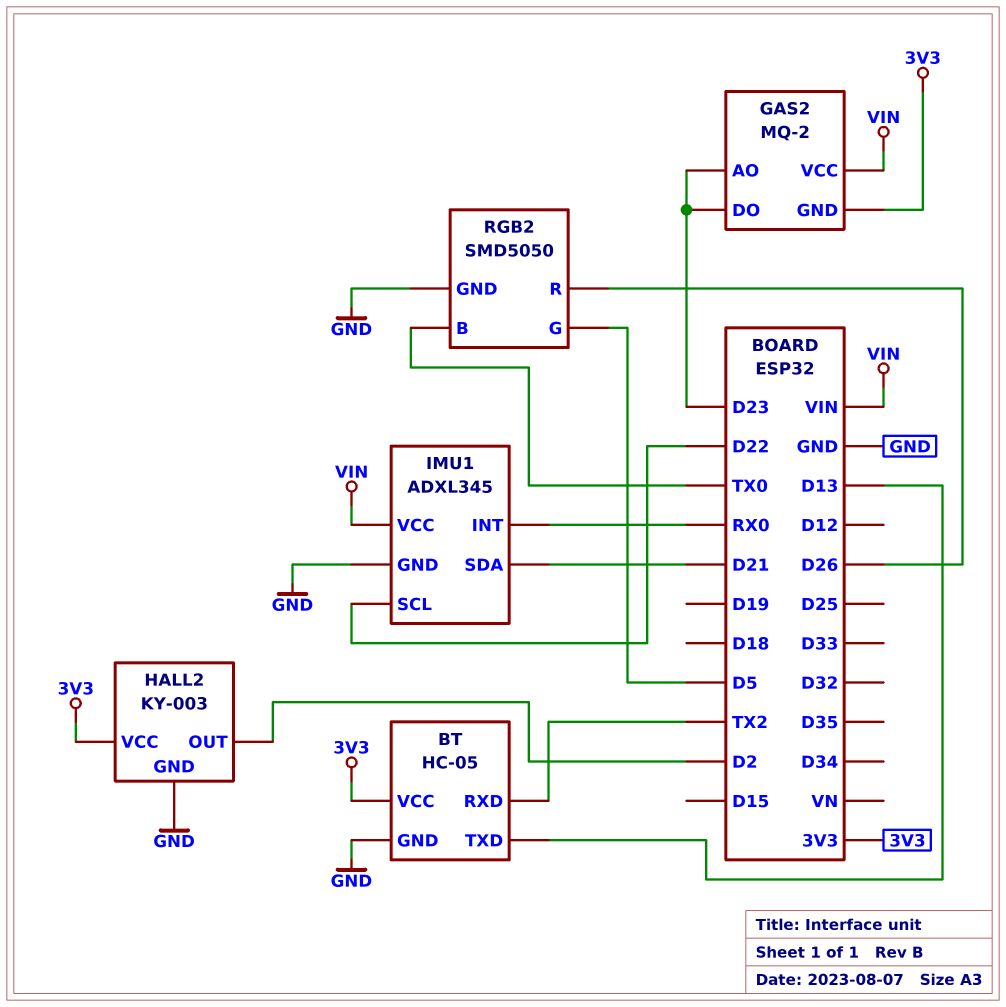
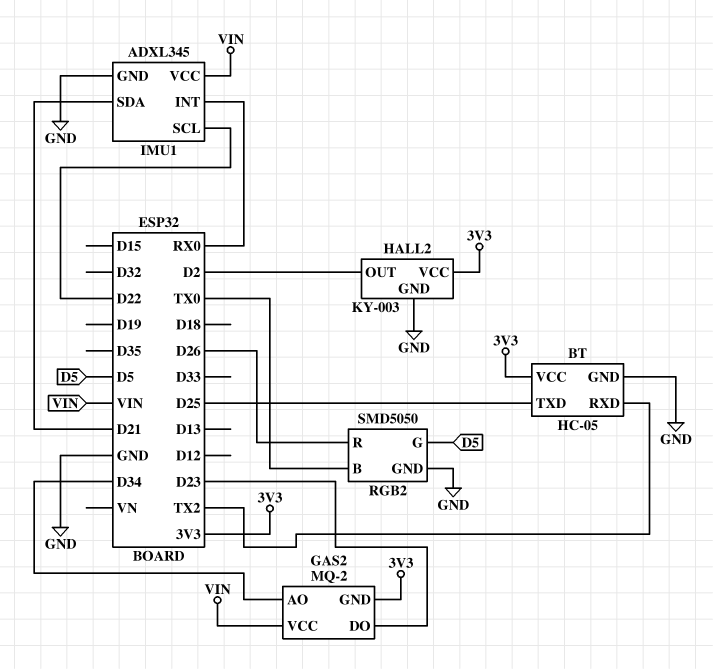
BT pin TXD: D13 -> D25
GAS2 pin AO: D23 -> D34

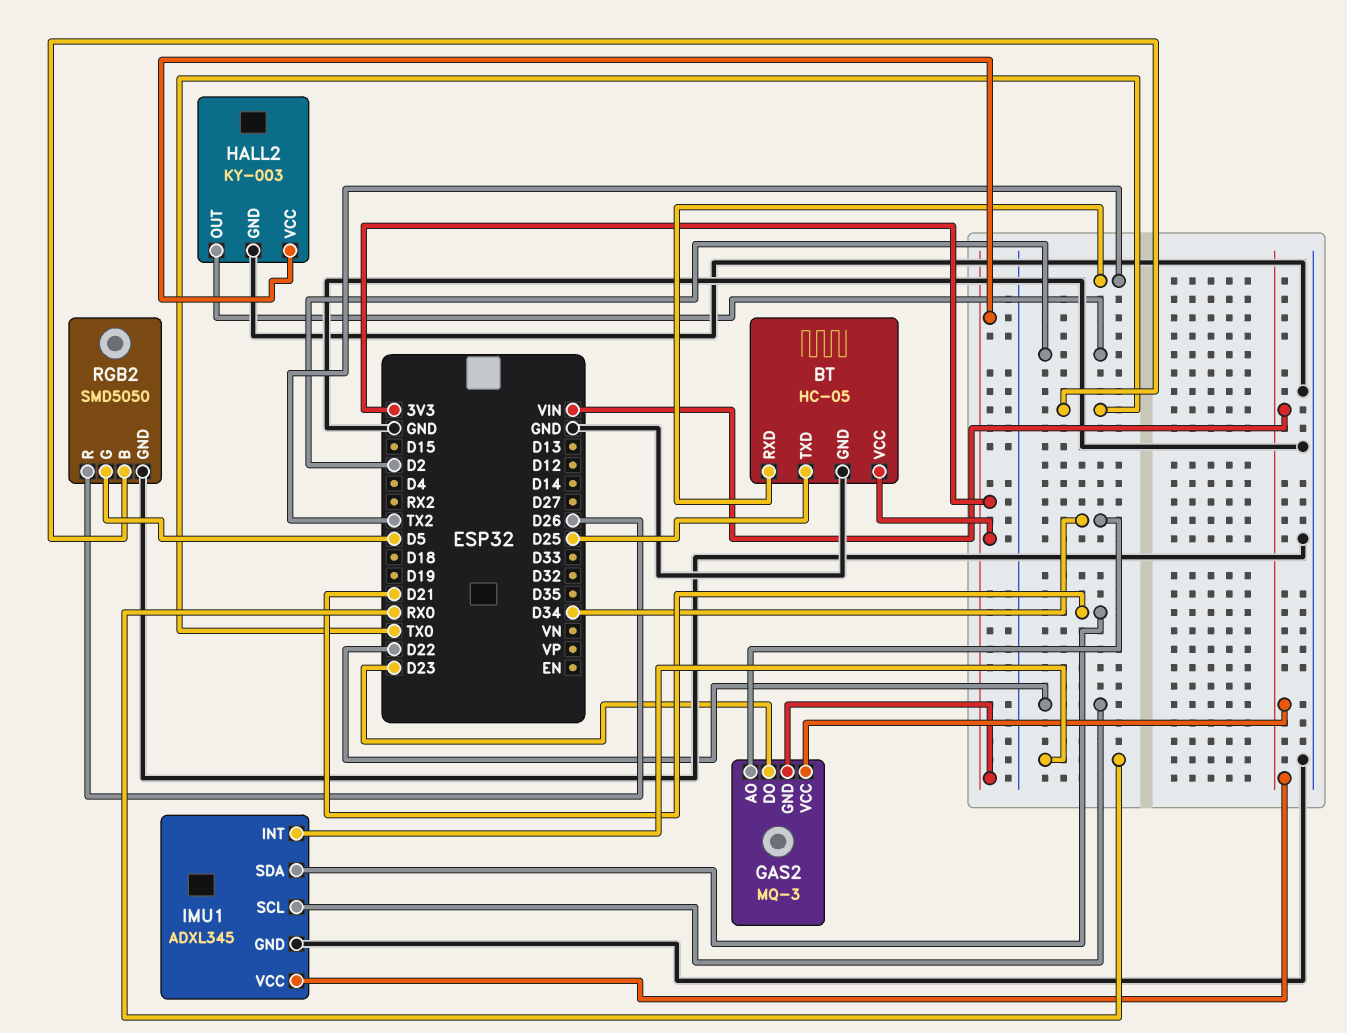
GAS2: MQ-2 -> MQ-3

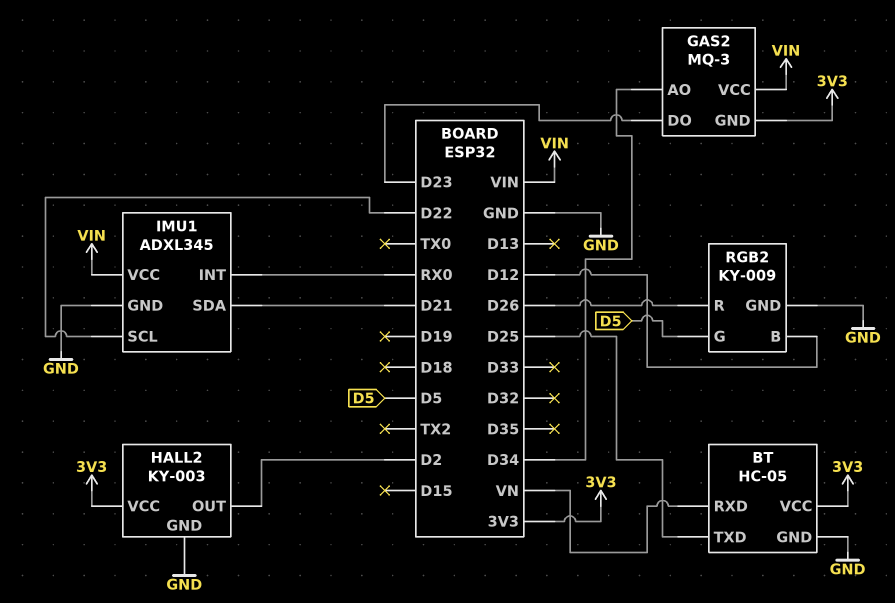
BT pin RXD: TX2 -> VN
RGB2: SMD5050 -> KY-009
RGB2 pin B: TX0 -> D12

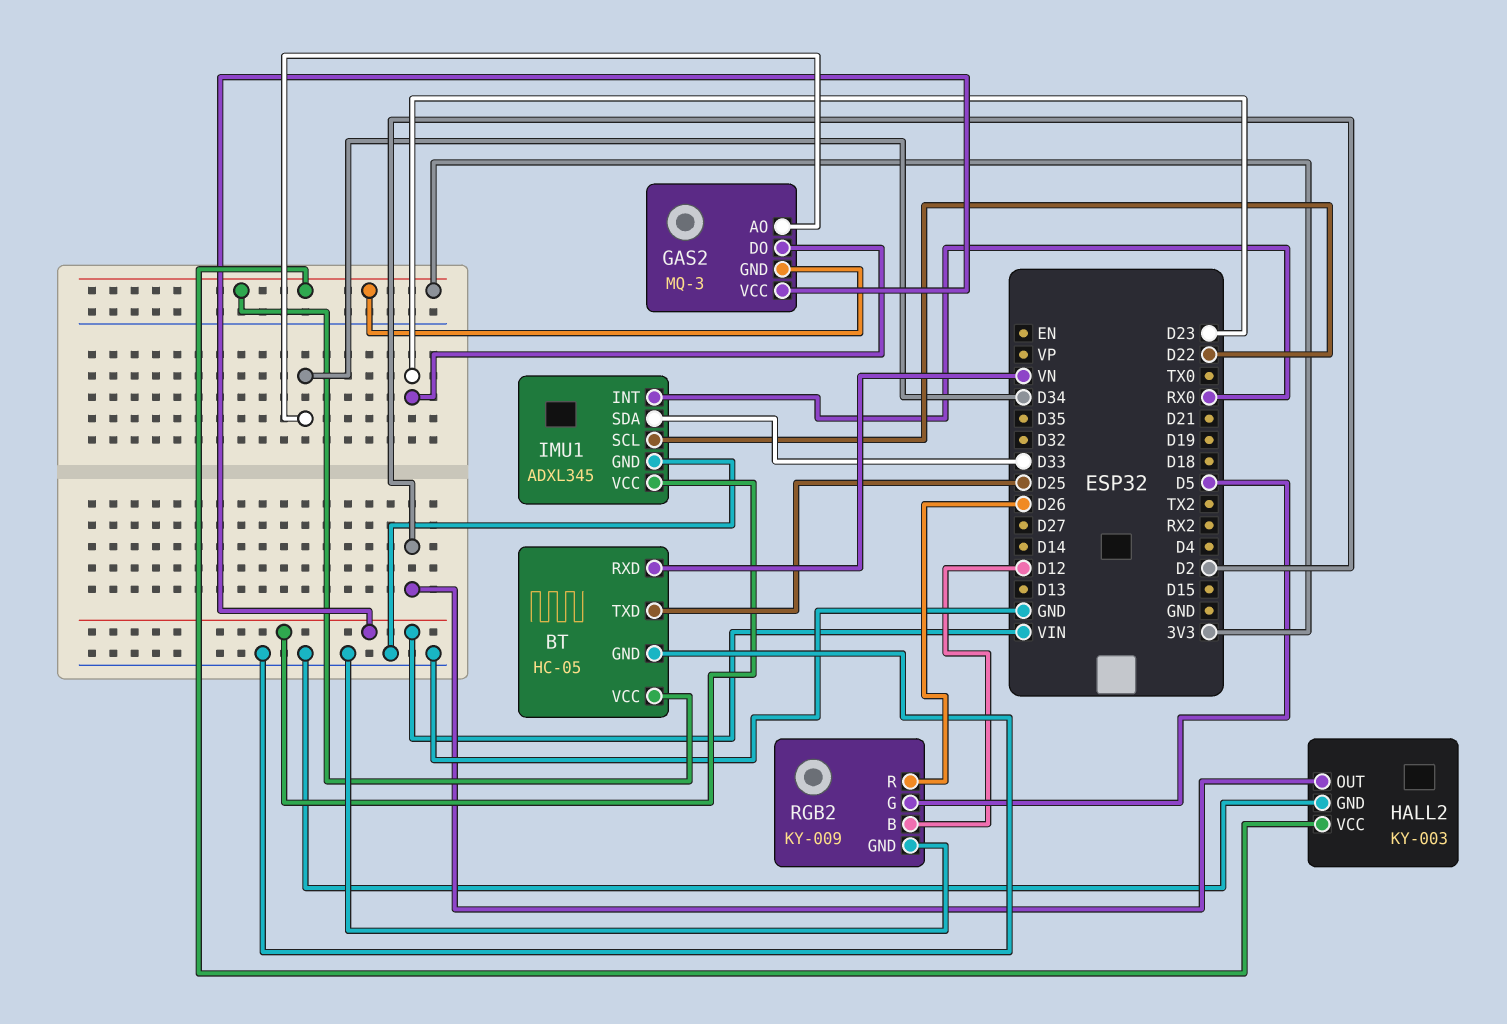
IMU1 pin SDA: D21 -> D33

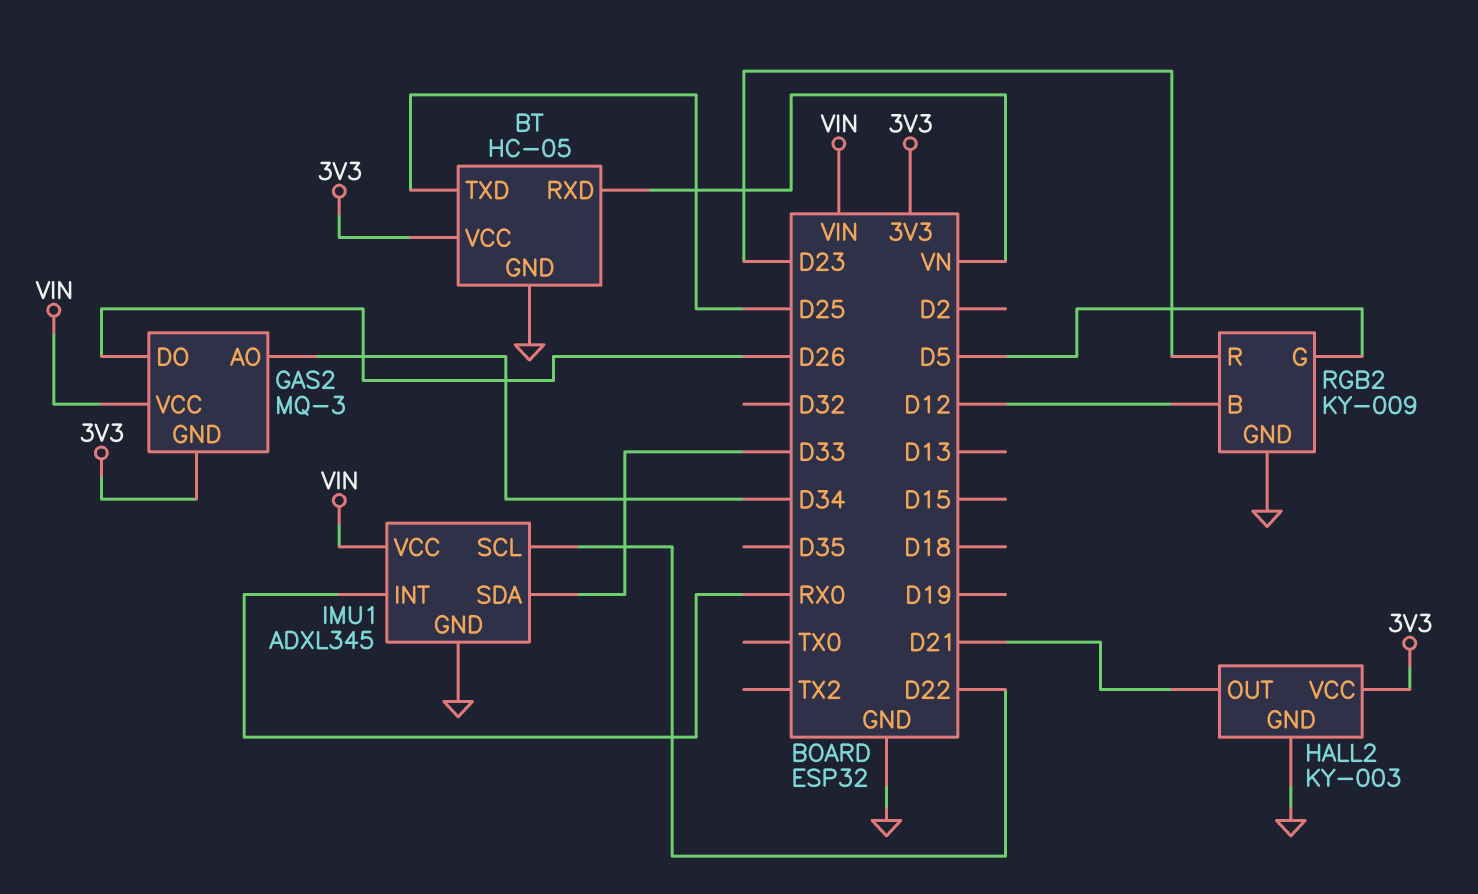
GAS2 pin DO: D23 -> D26
HALL2 pin OUT: D2 -> D21
RGB2 pin R: D26 -> D23

